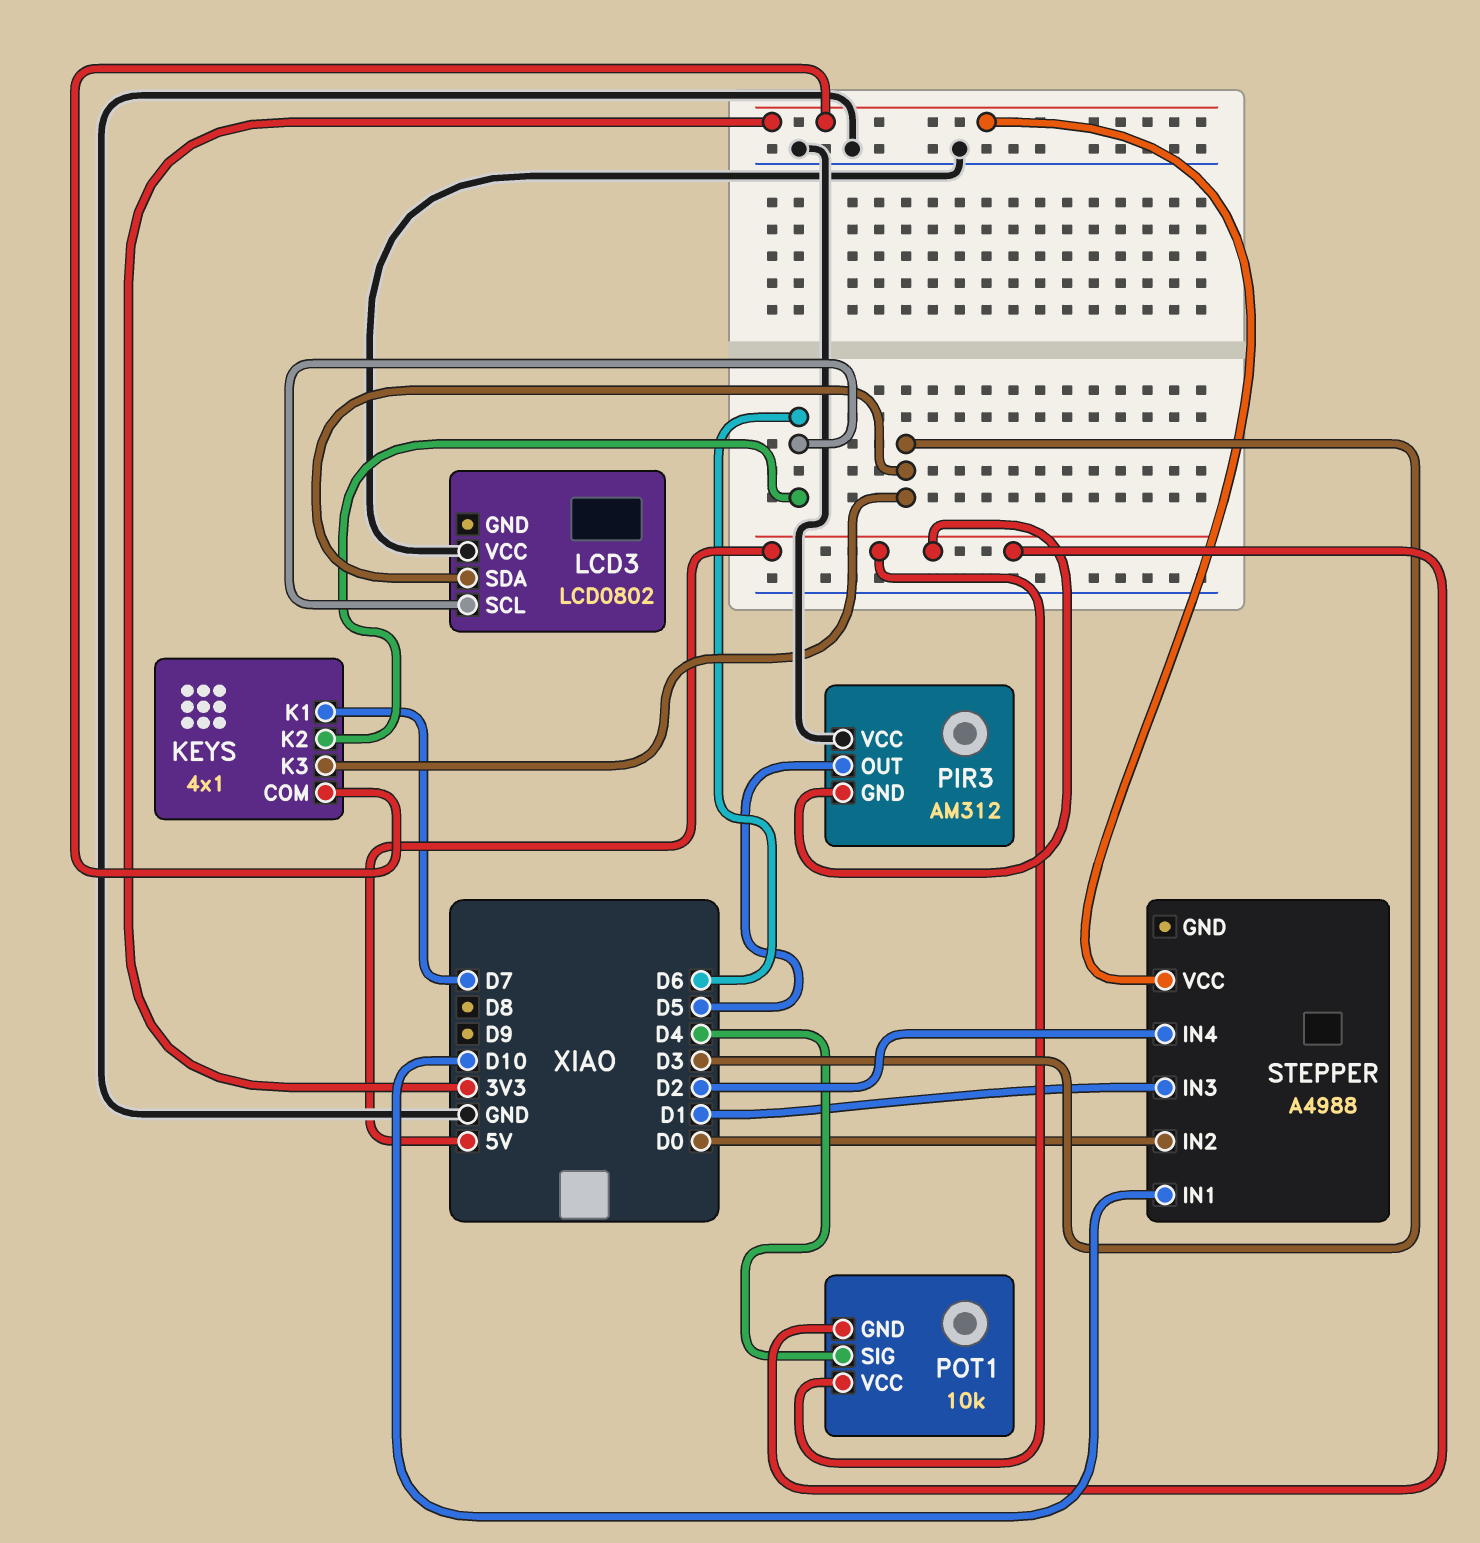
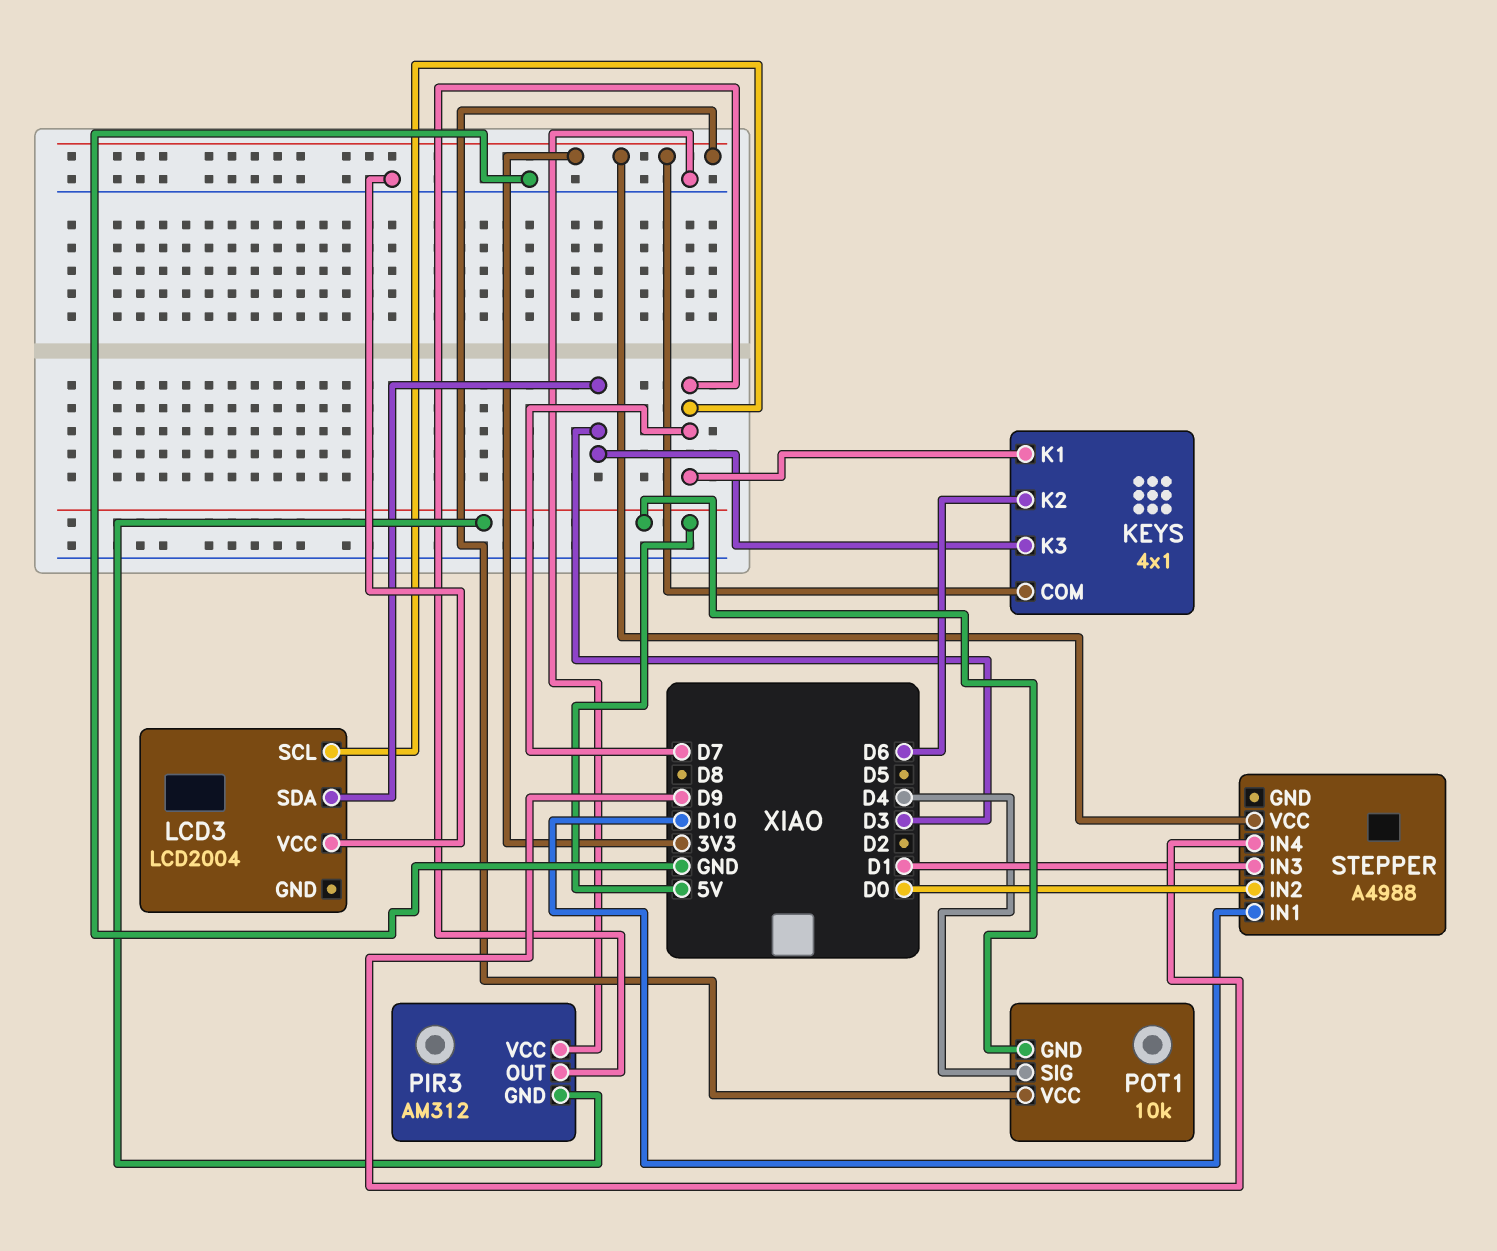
LCD3: LCD0802 -> LCD2004
LCD3 pin SCL: D6 -> D7
PIR3 pin OUT: D5 -> D7
POT1 pin VCC: 5V -> 3V3
STEPPER pin IN4: D2 -> D9

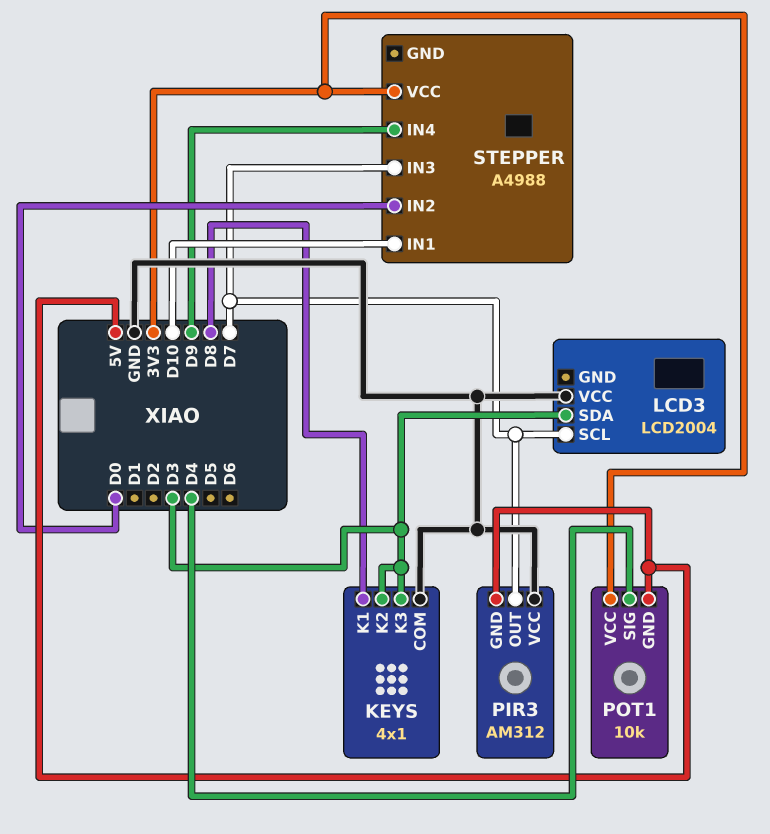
KEYS pin COM: 3V3 -> GND
KEYS pin K1: D7 -> D8
KEYS pin K2: D6 -> D3
STEPPER pin IN3: D1 -> D7

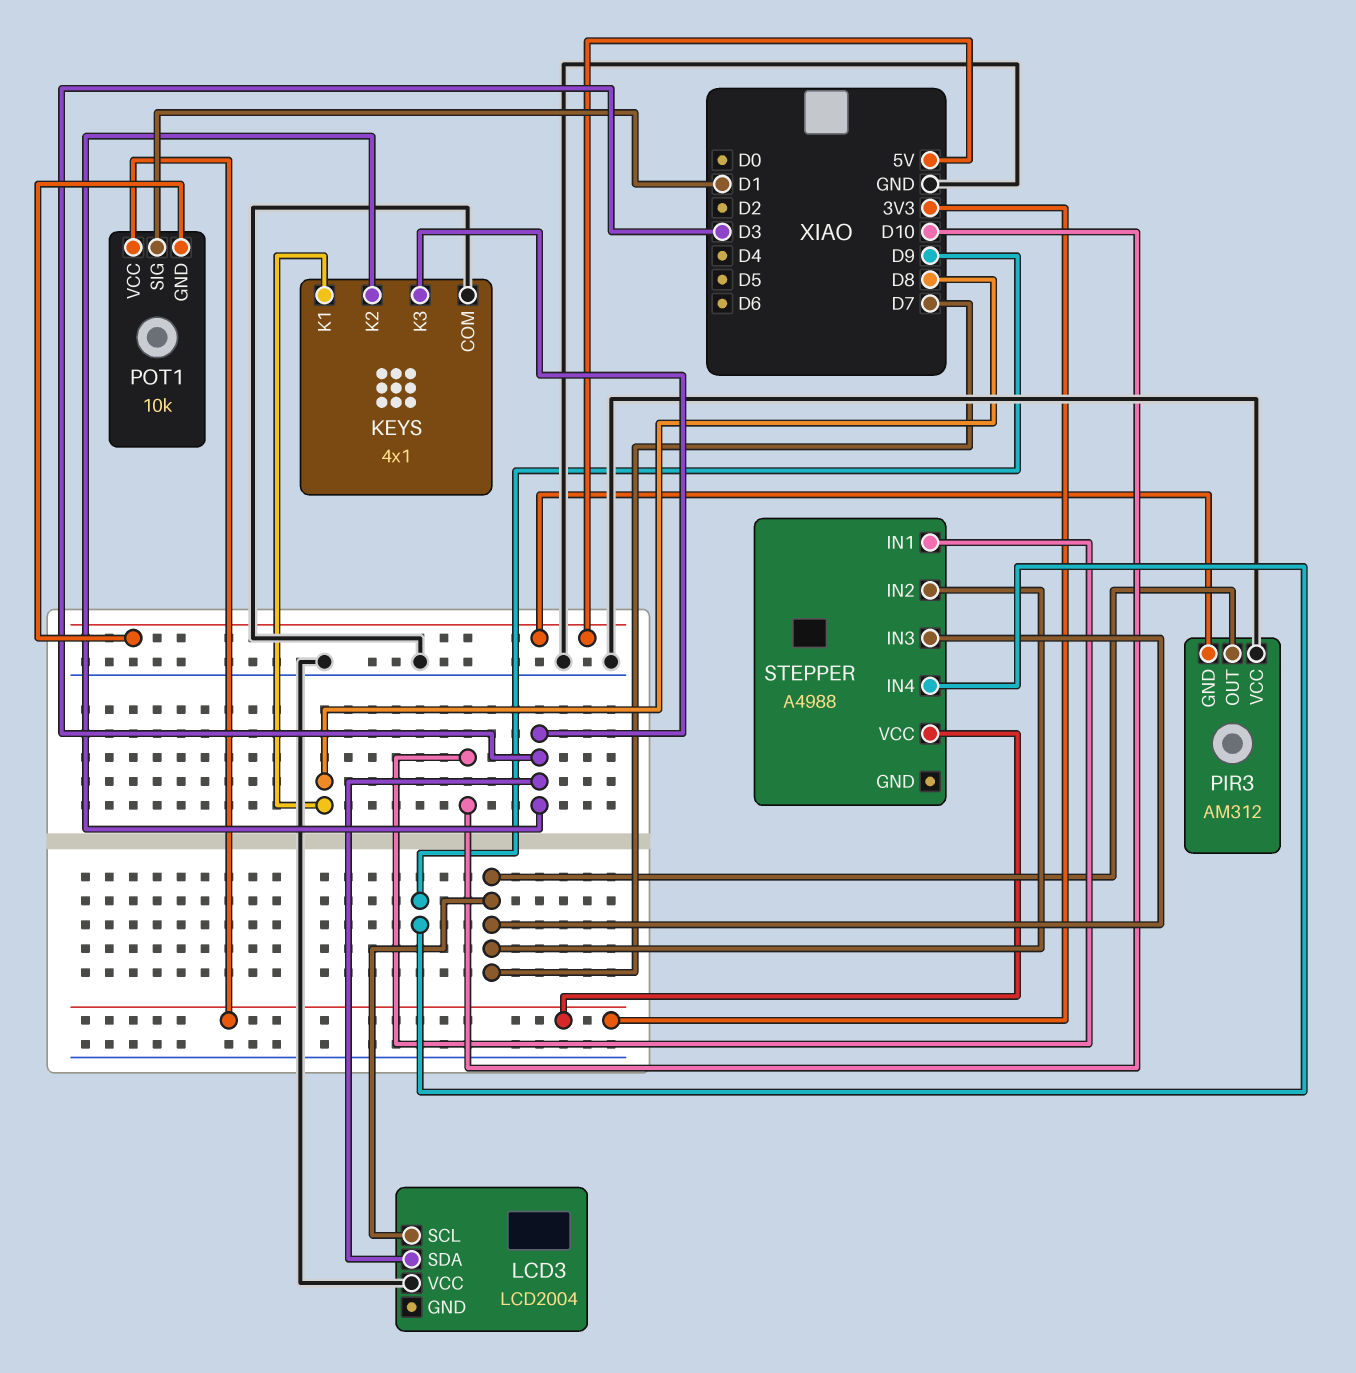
POT1 pin SIG: D4 -> D1
STEPPER pin IN2: D0 -> D7

